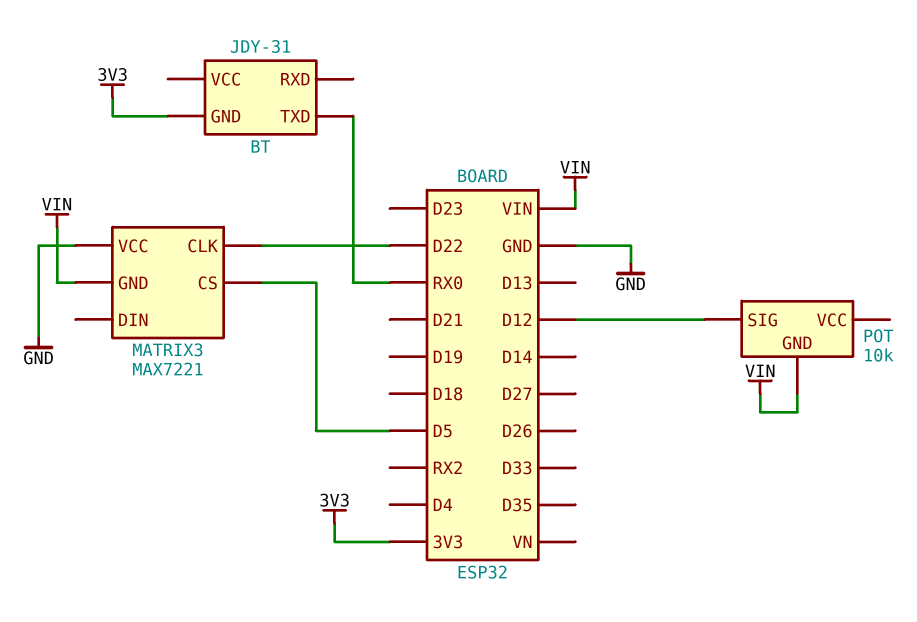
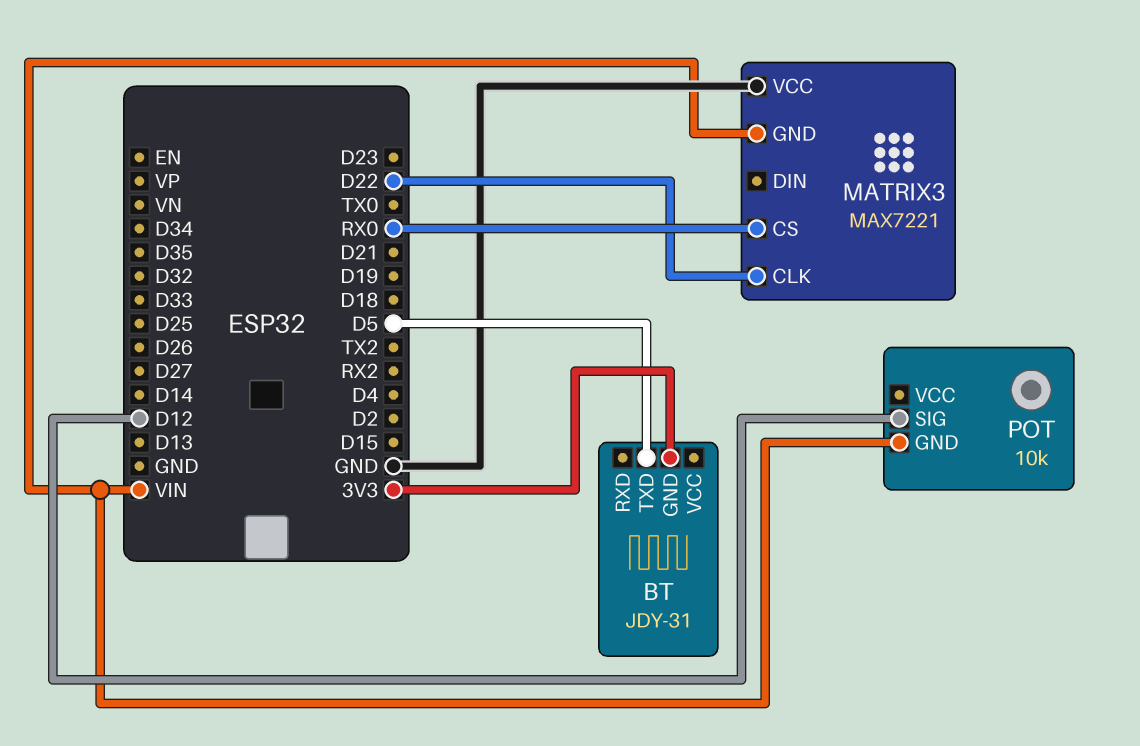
BT pin TXD: RX0 -> D5
MATRIX3 pin CS: D5 -> RX0

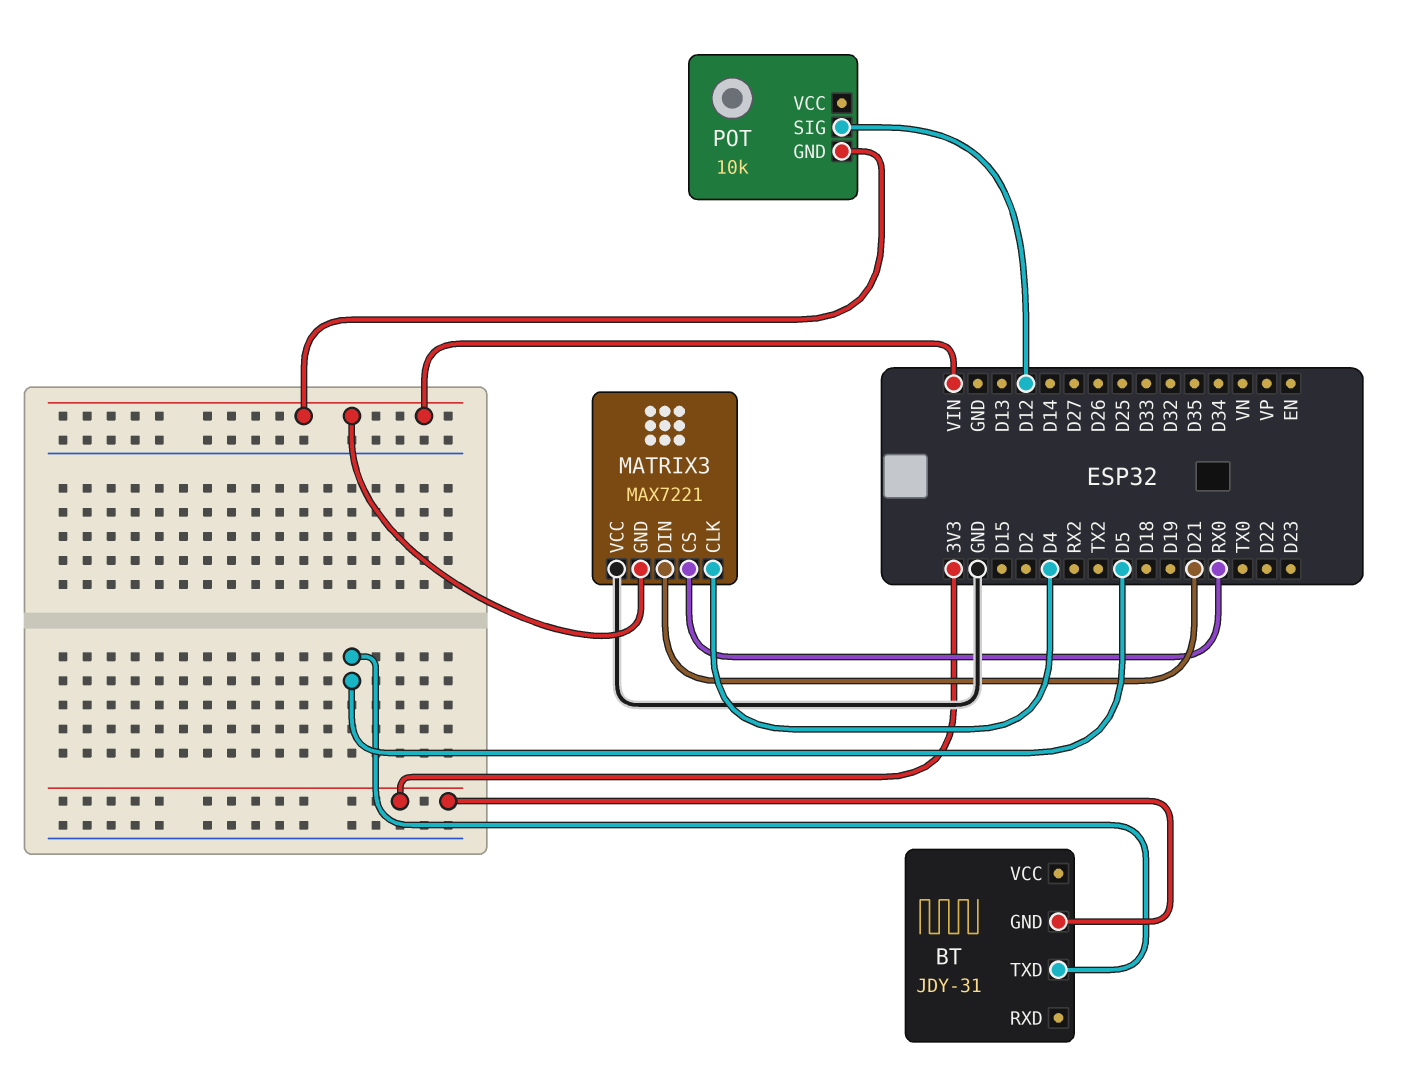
MATRIX3 pin CLK: D22 -> D4
MATRIX3 pin DIN: none -> D21

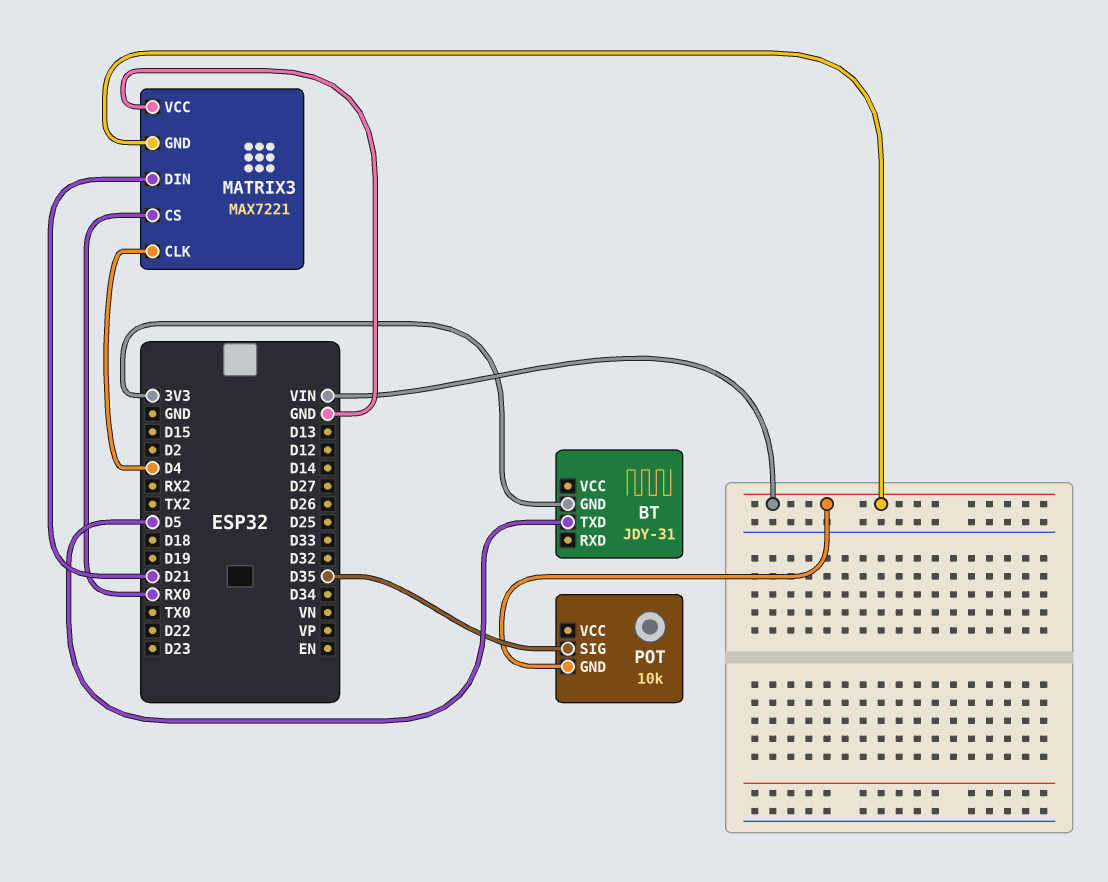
POT pin SIG: D12 -> D35

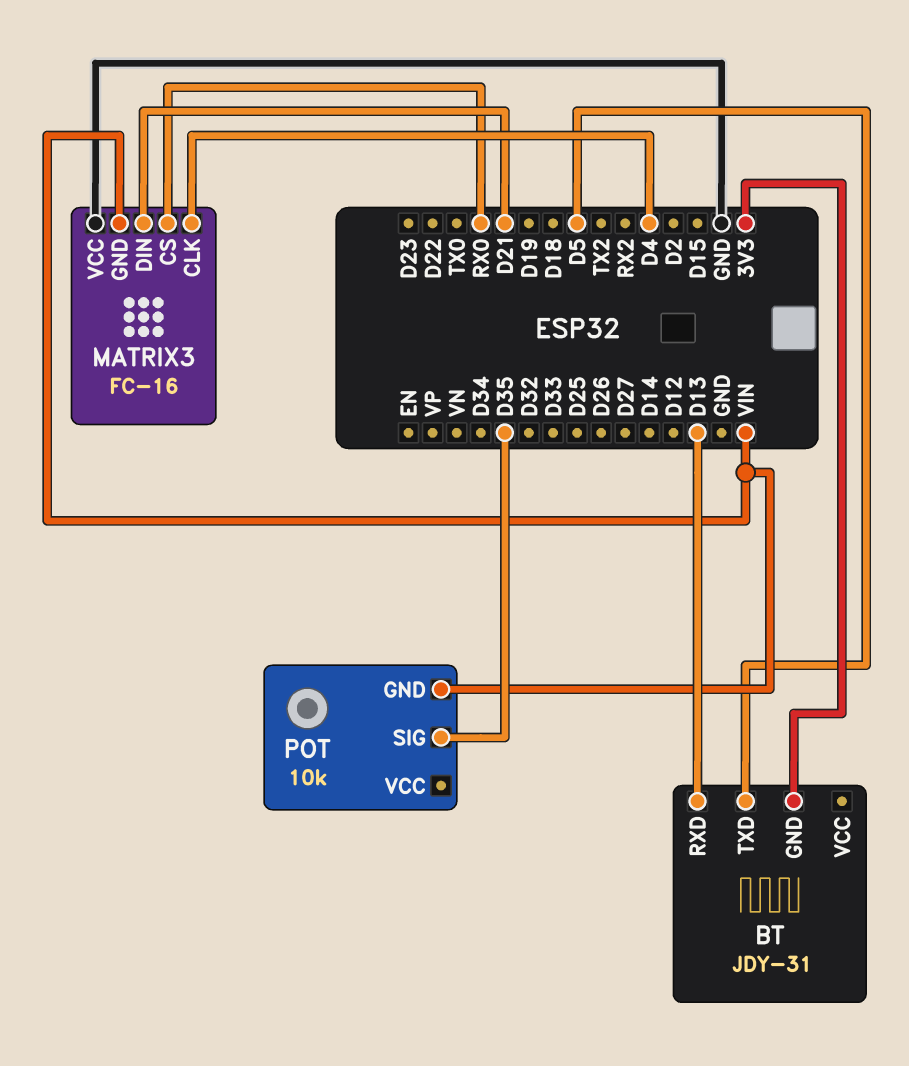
BT pin RXD: none -> D13
MATRIX3: MAX7221 -> FC-16

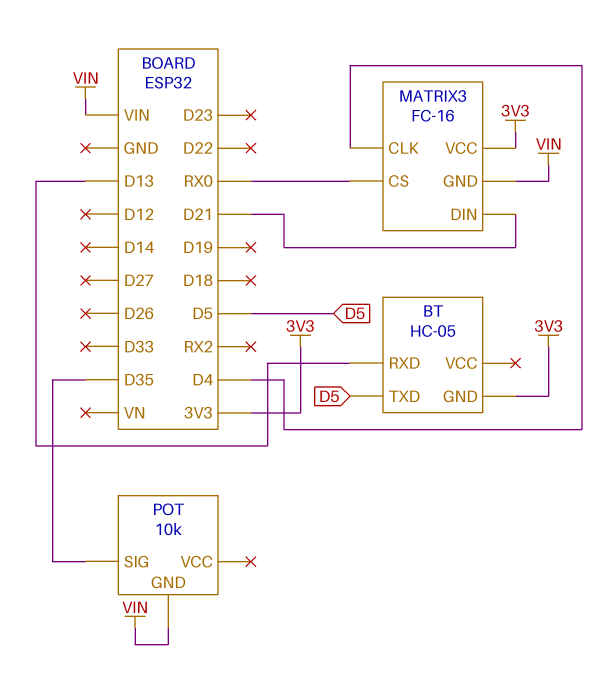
BT: JDY-31 -> HC-05
MATRIX3 pin VCC: GND -> 3V3

